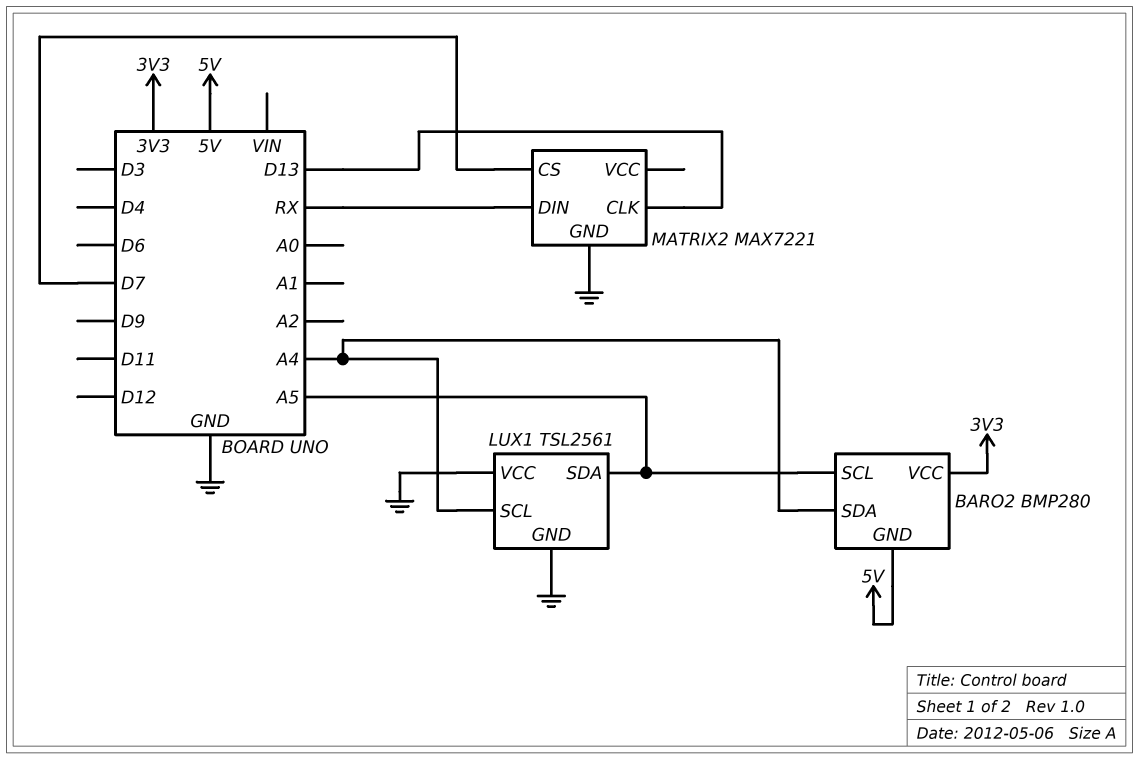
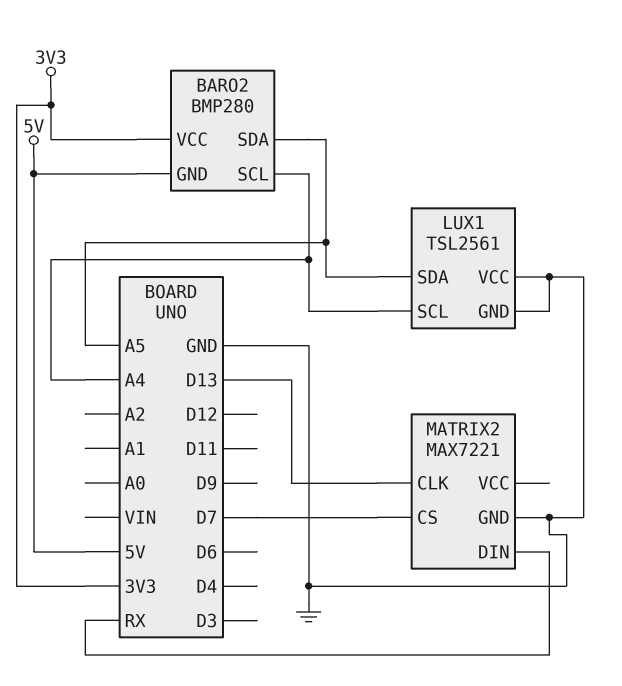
BARO2 pin SCL: A5 -> A4
BARO2 pin SDA: A4 -> A5

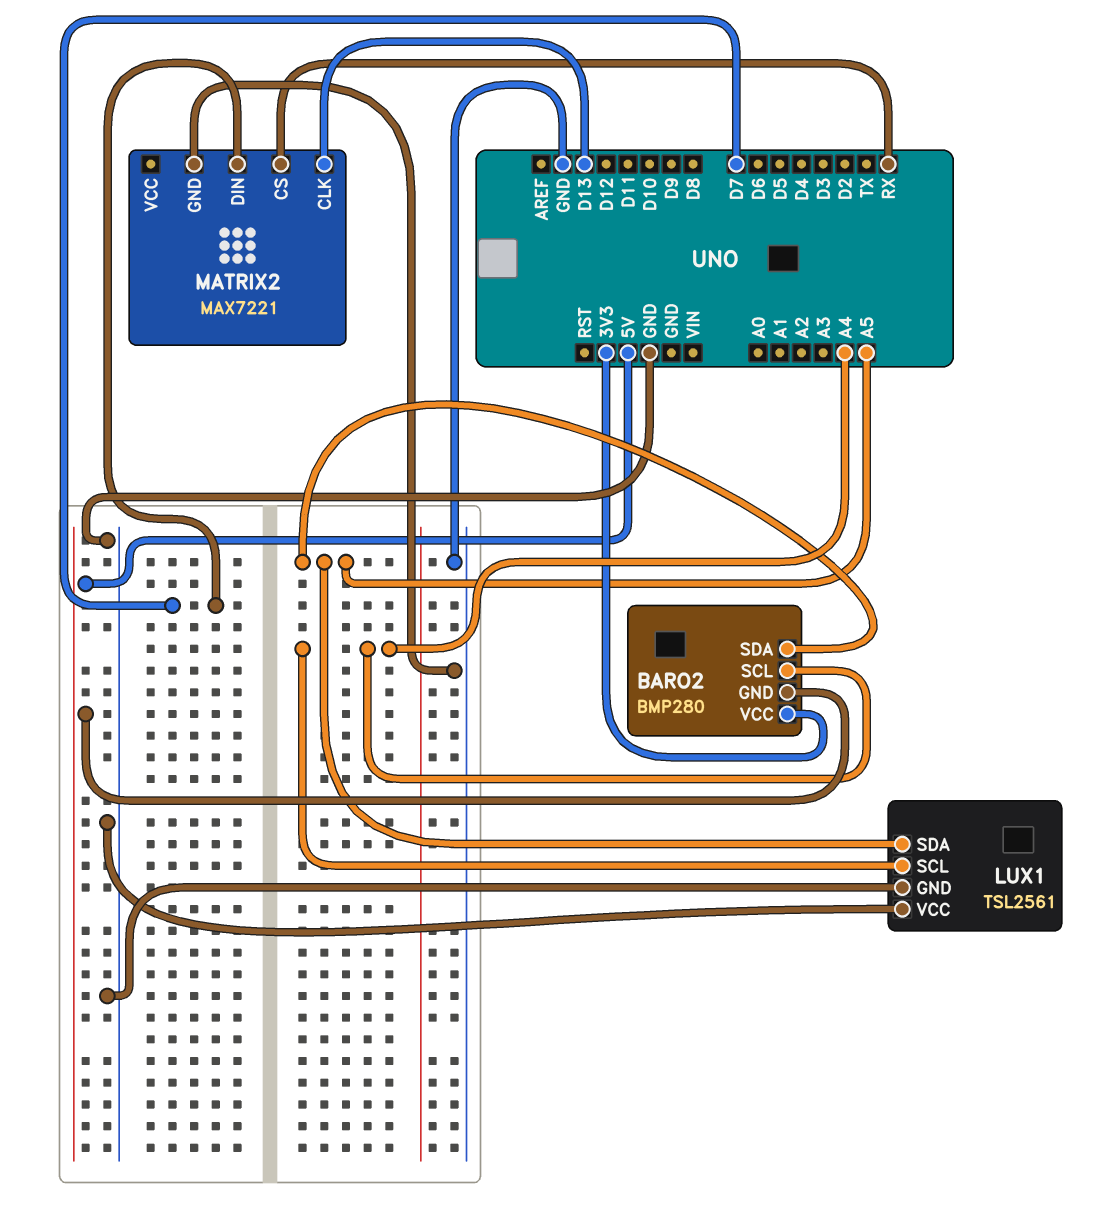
MATRIX2 pin CS: D7 -> RX
MATRIX2 pin DIN: RX -> D7

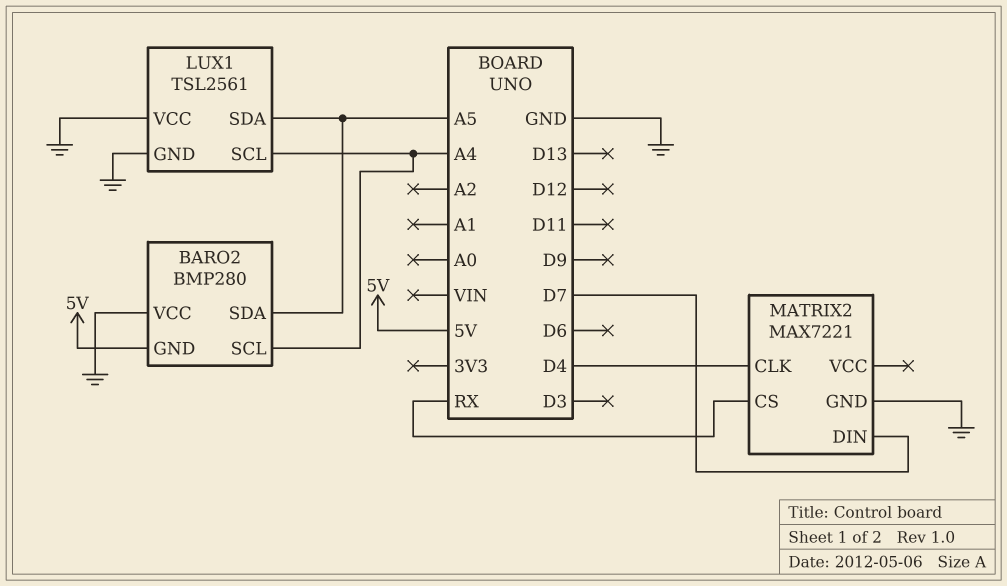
BARO2 pin VCC: 3V3 -> GND
MATRIX2 pin CLK: D13 -> D4

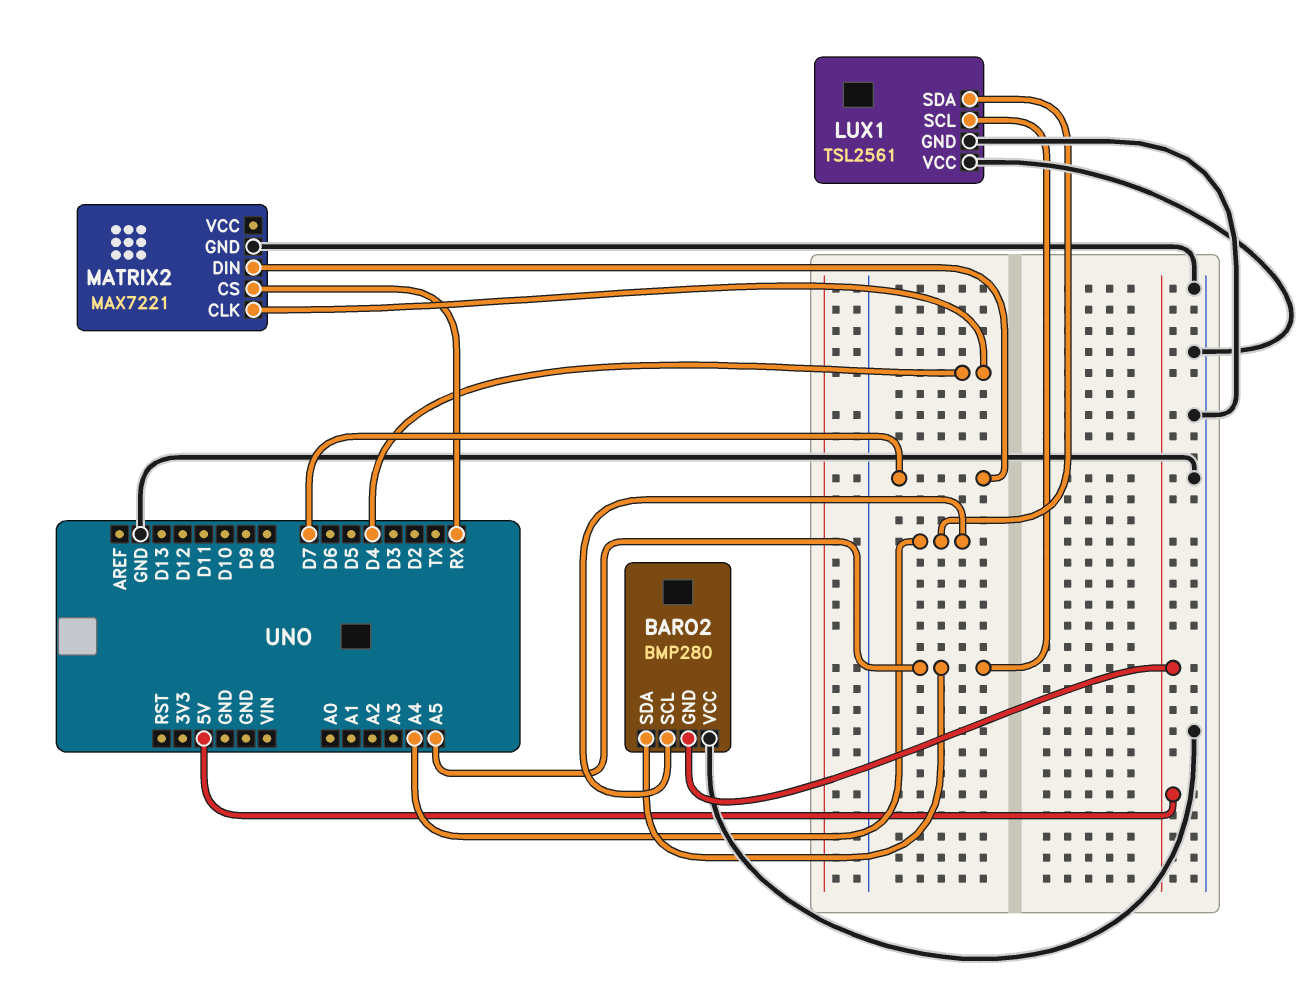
LUX1 pin SCL: A4 -> A5
LUX1 pin SDA: A5 -> A4

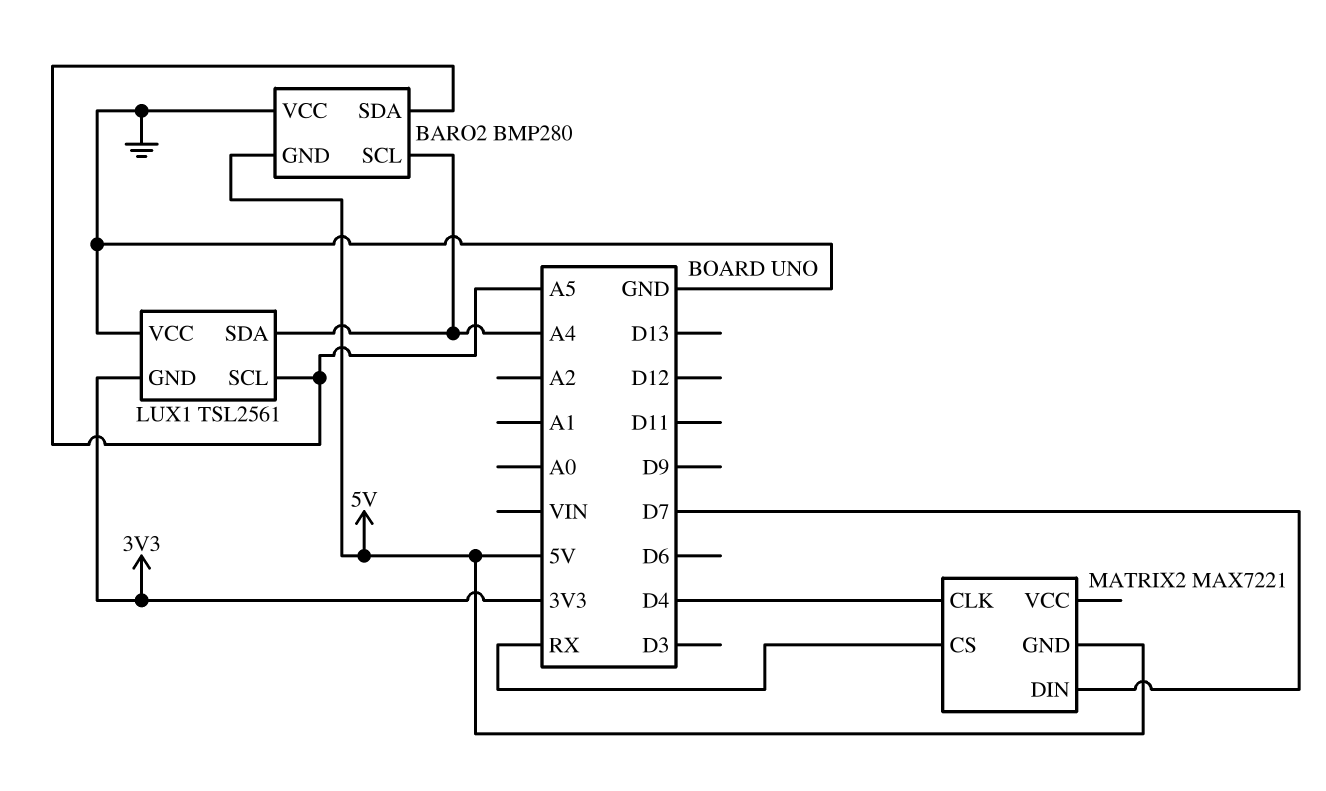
LUX1 pin GND: GND -> 3V3
MATRIX2 pin GND: GND -> 5V

